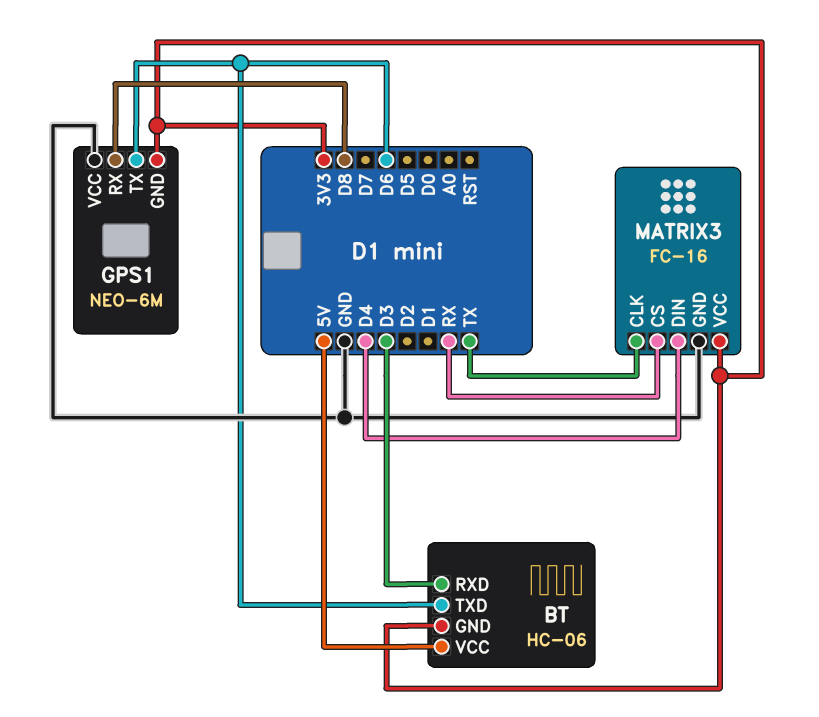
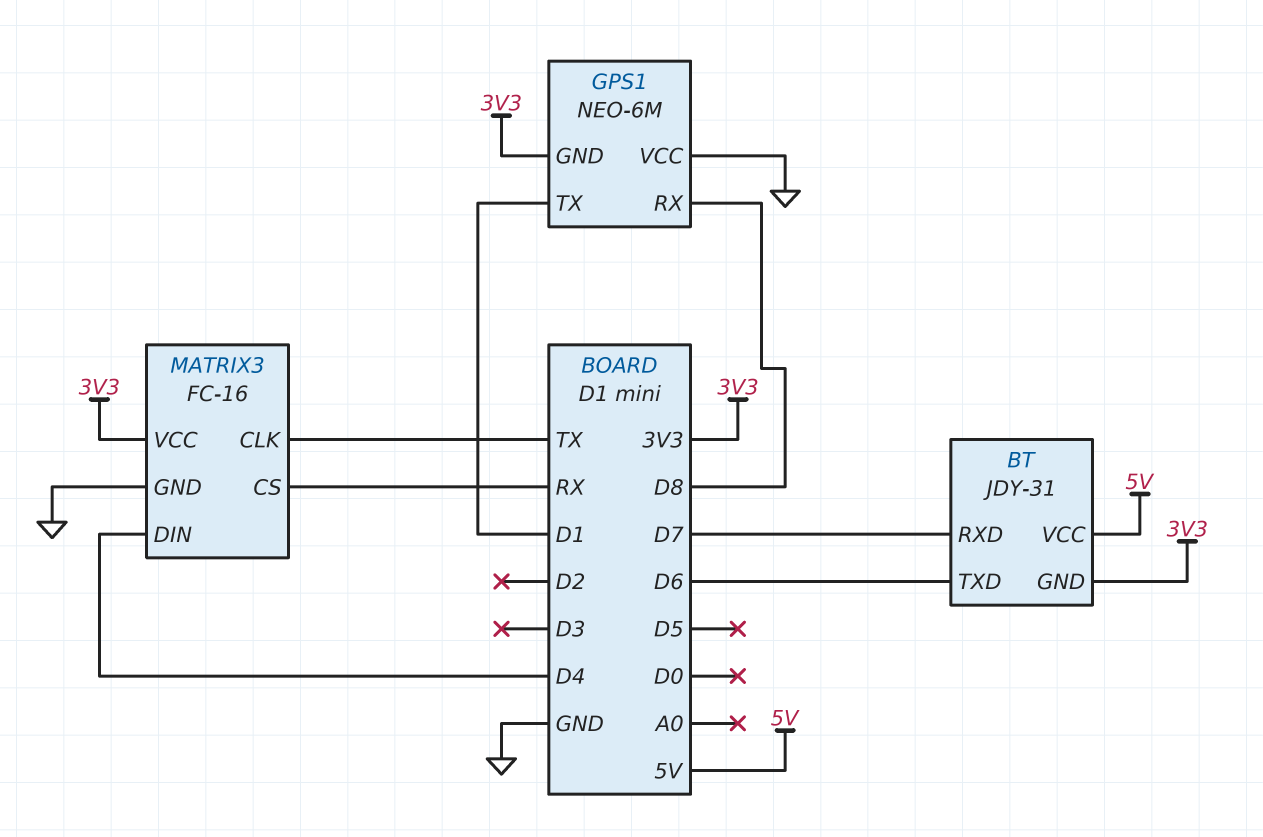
BT: HC-06 -> JDY-31
BT pin RXD: D3 -> D7
GPS1 pin TX: D6 -> D1

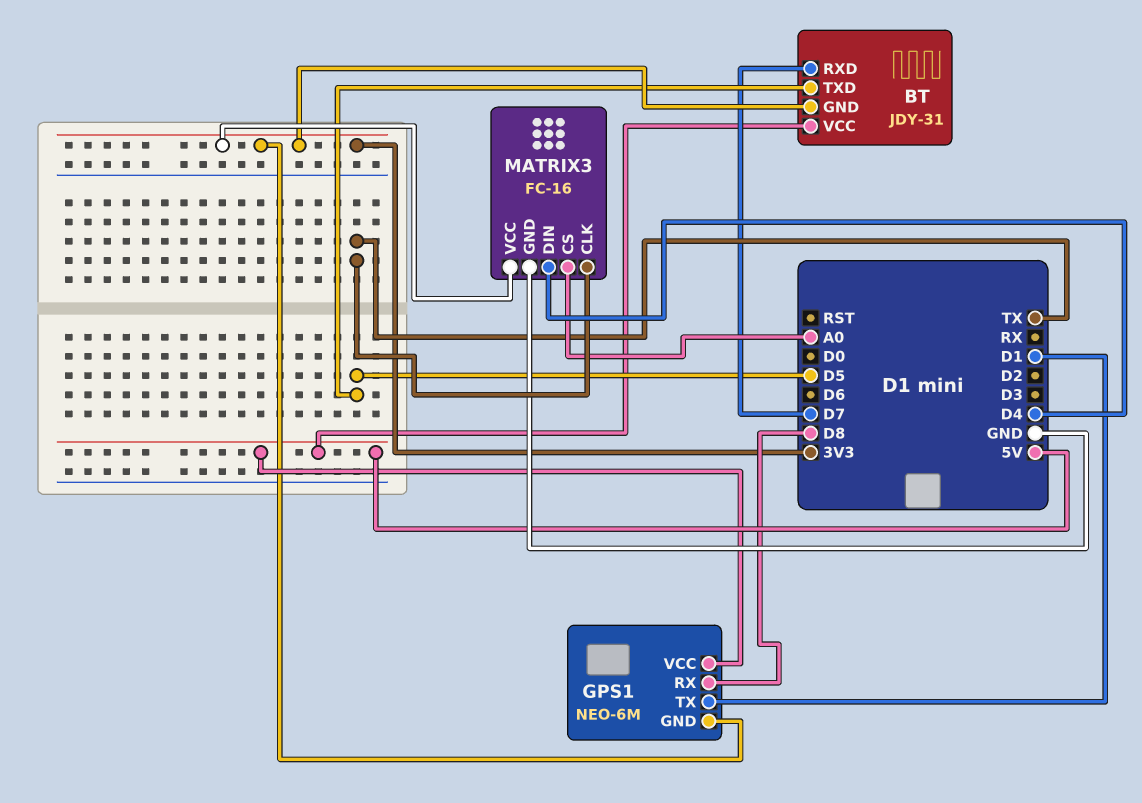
BT pin TXD: D6 -> D5
GPS1 pin VCC: GND -> 5V
MATRIX3 pin CS: RX -> A0

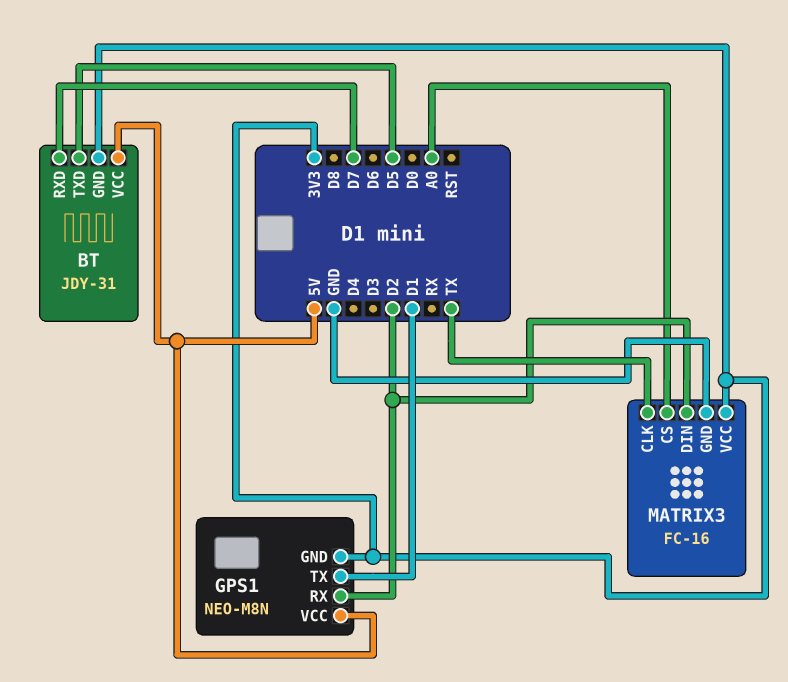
GPS1: NEO-6M -> NEO-M8N
GPS1 pin RX: D8 -> D2
MATRIX3 pin DIN: D4 -> D2

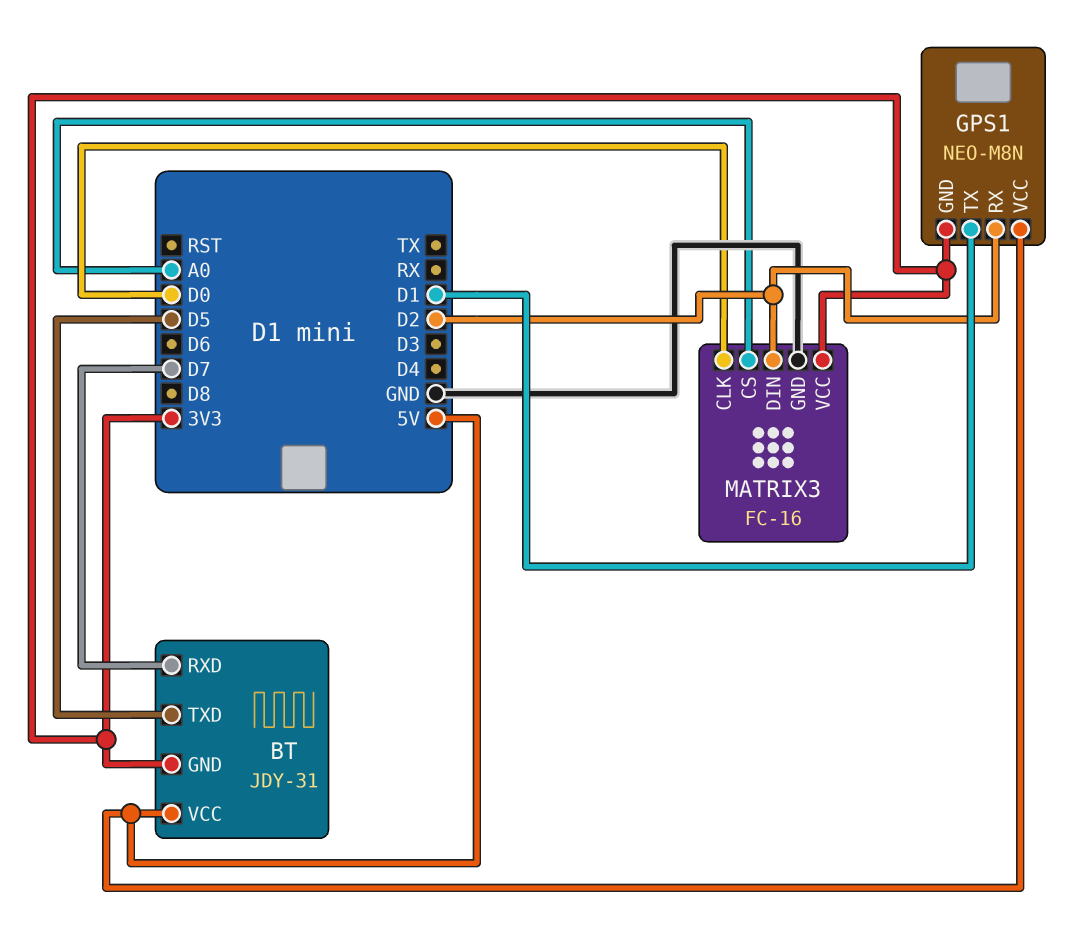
MATRIX3 pin CLK: TX -> D0

